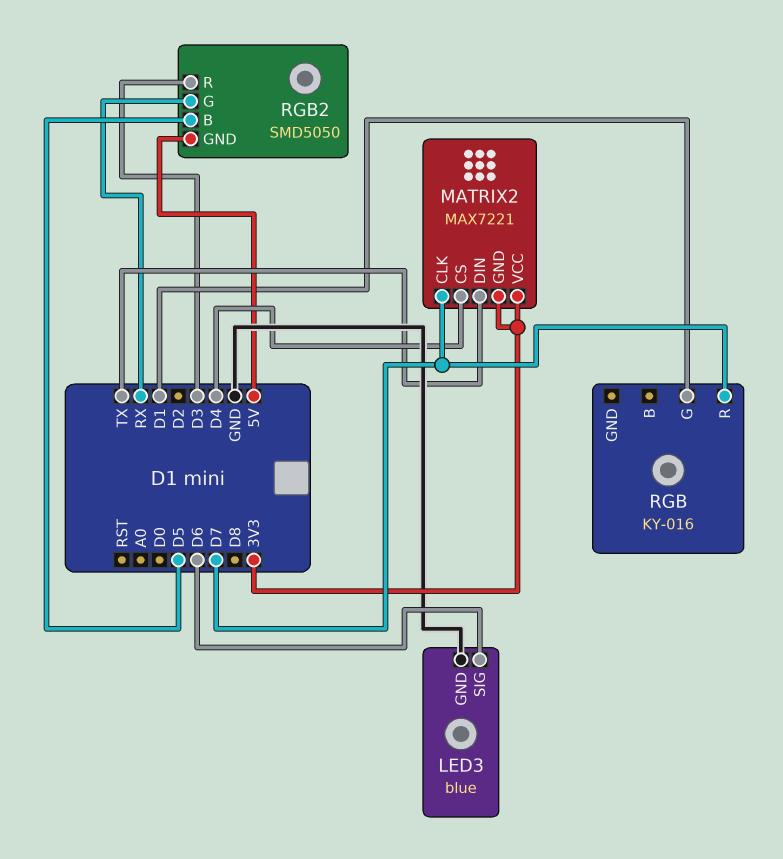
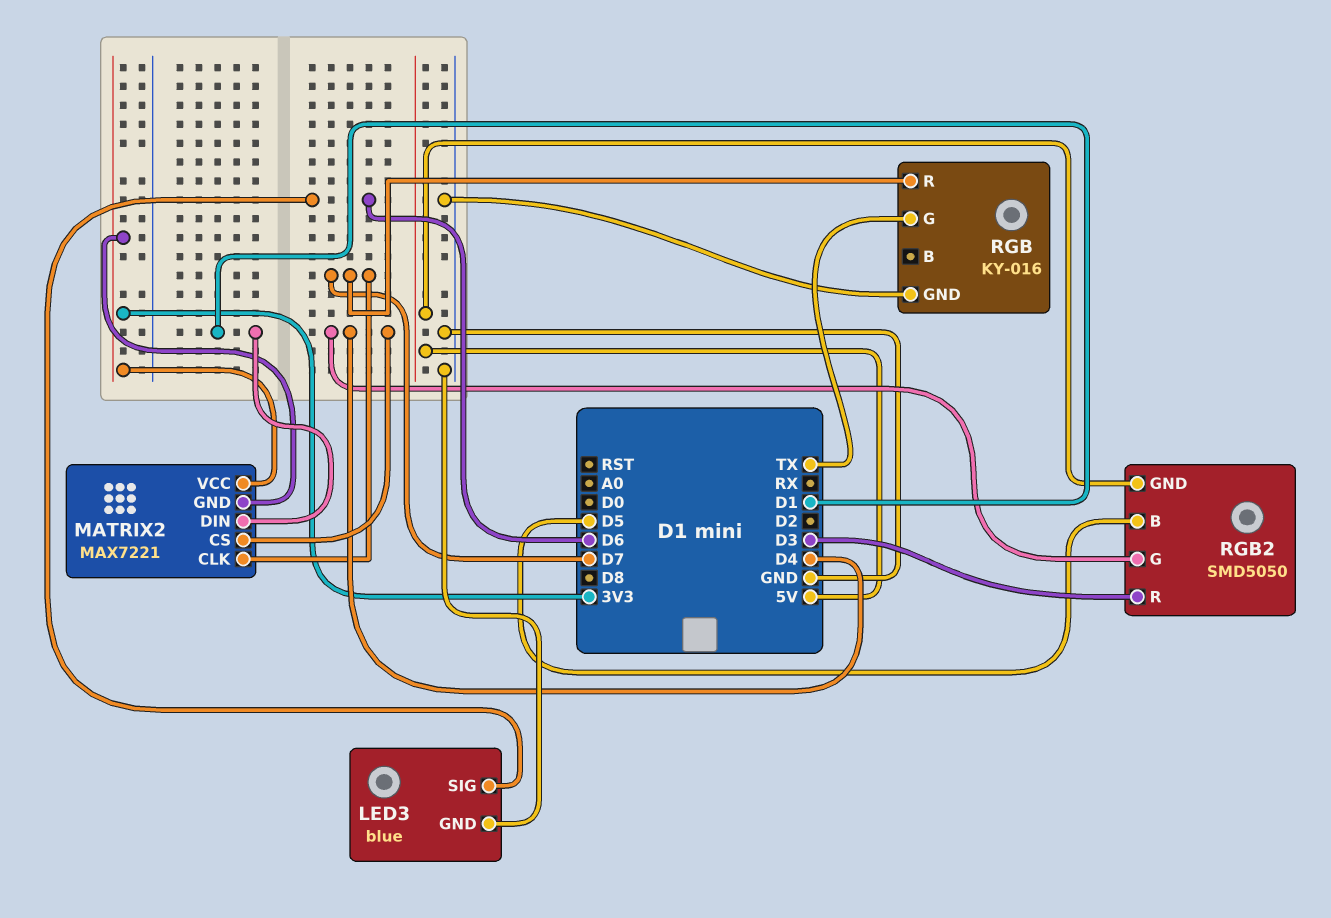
MATRIX2 pin DIN: TX -> D1
RGB pin G: D1 -> TX
RGB pin GND: none -> GND
RGB2 pin G: RX -> D4

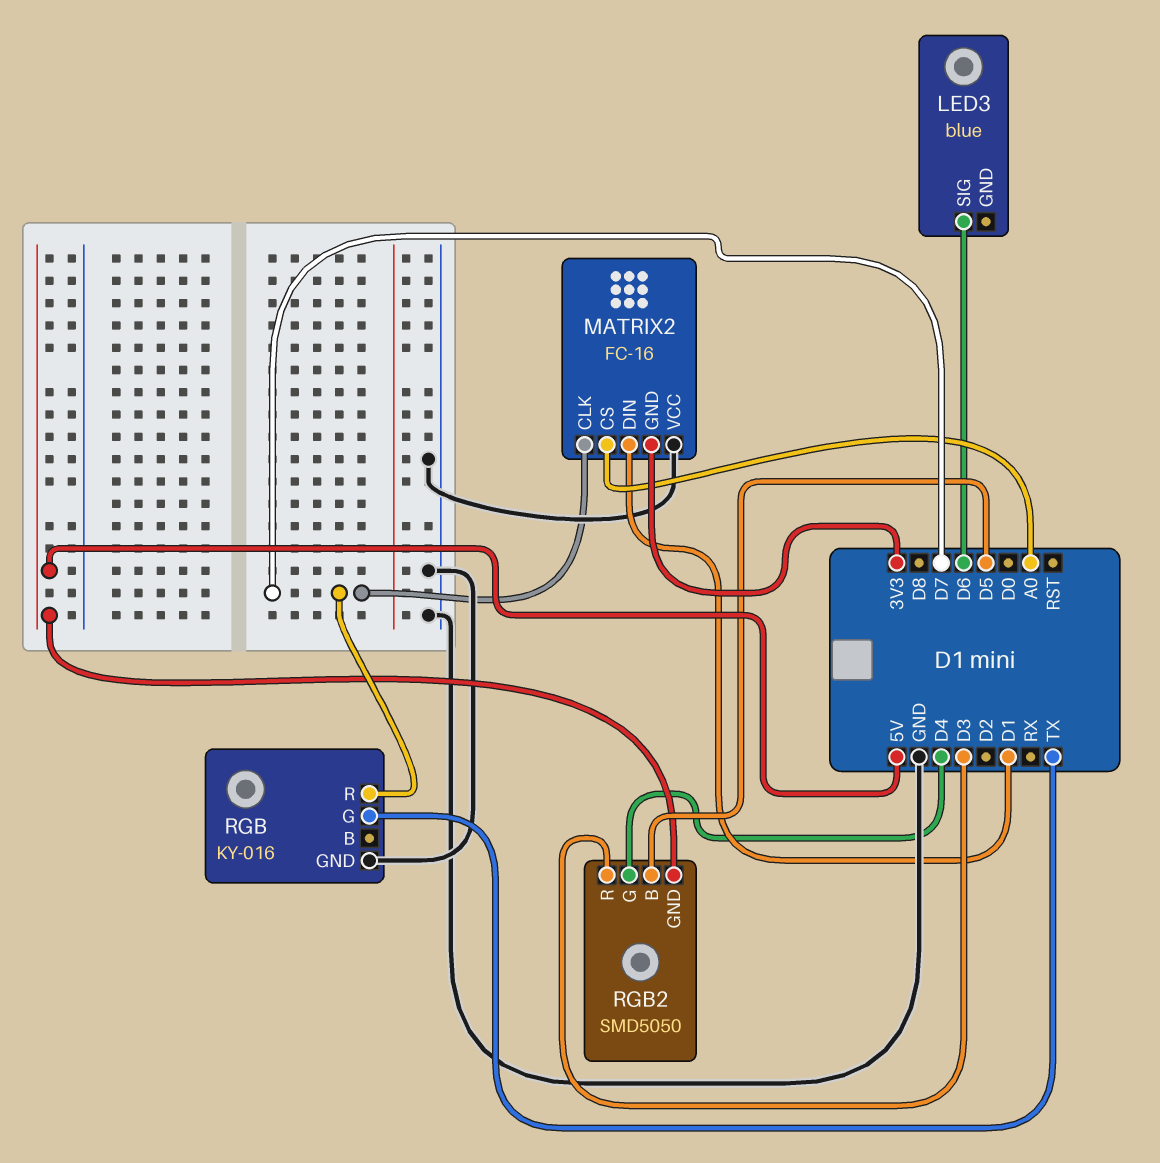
LED3 pin GND: GND -> none
MATRIX2: MAX7221 -> FC-16
MATRIX2 pin CS: D4 -> A0
MATRIX2 pin VCC: 3V3 -> GND

